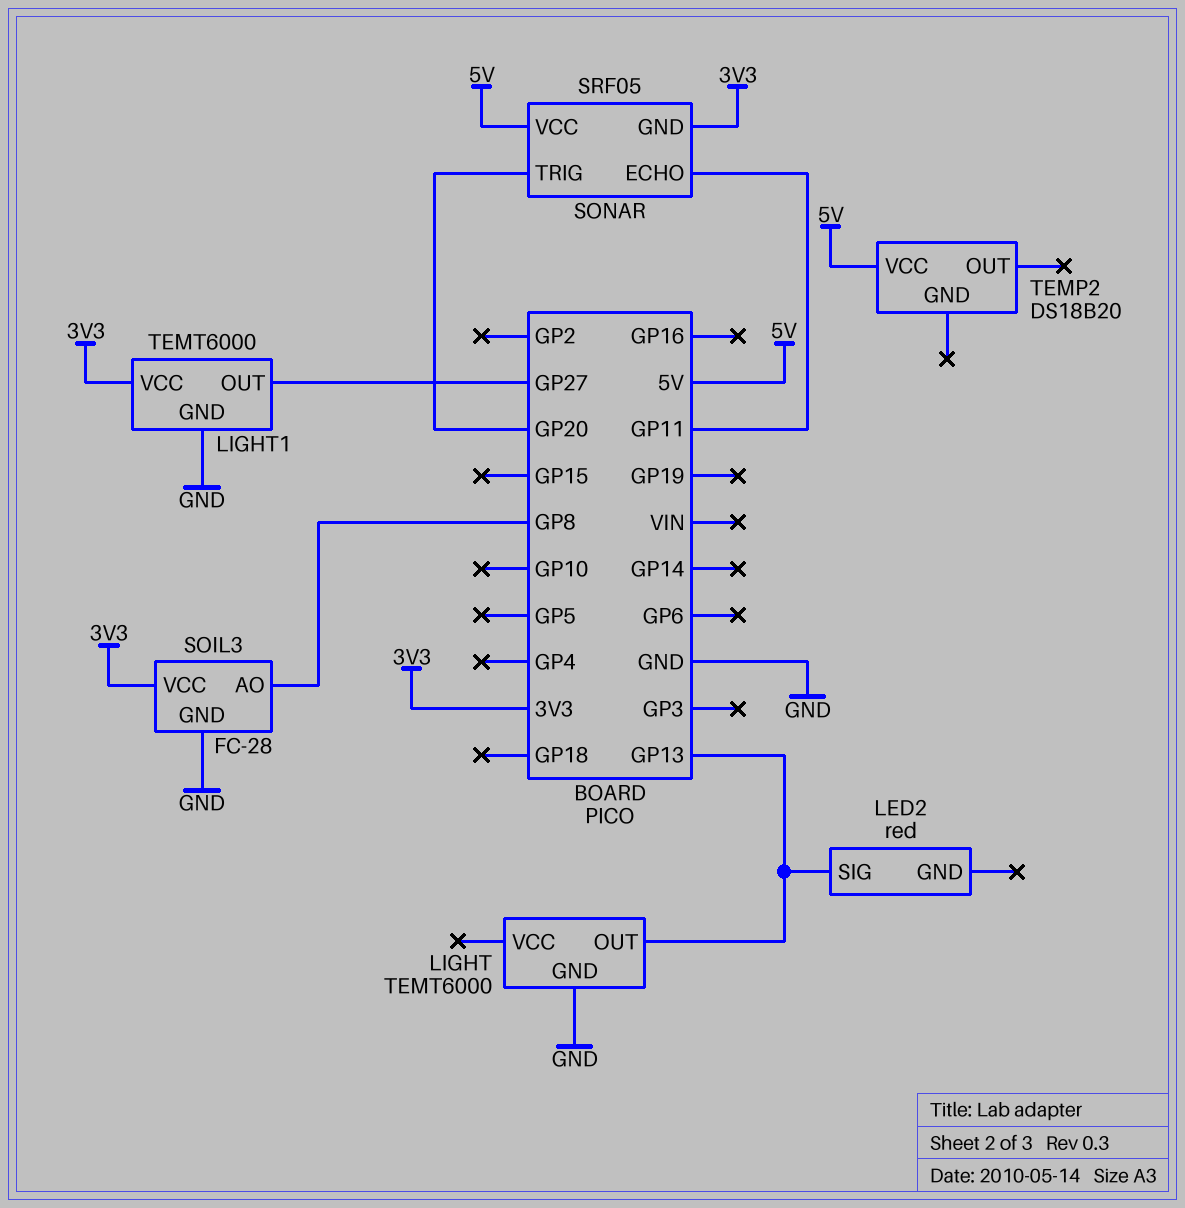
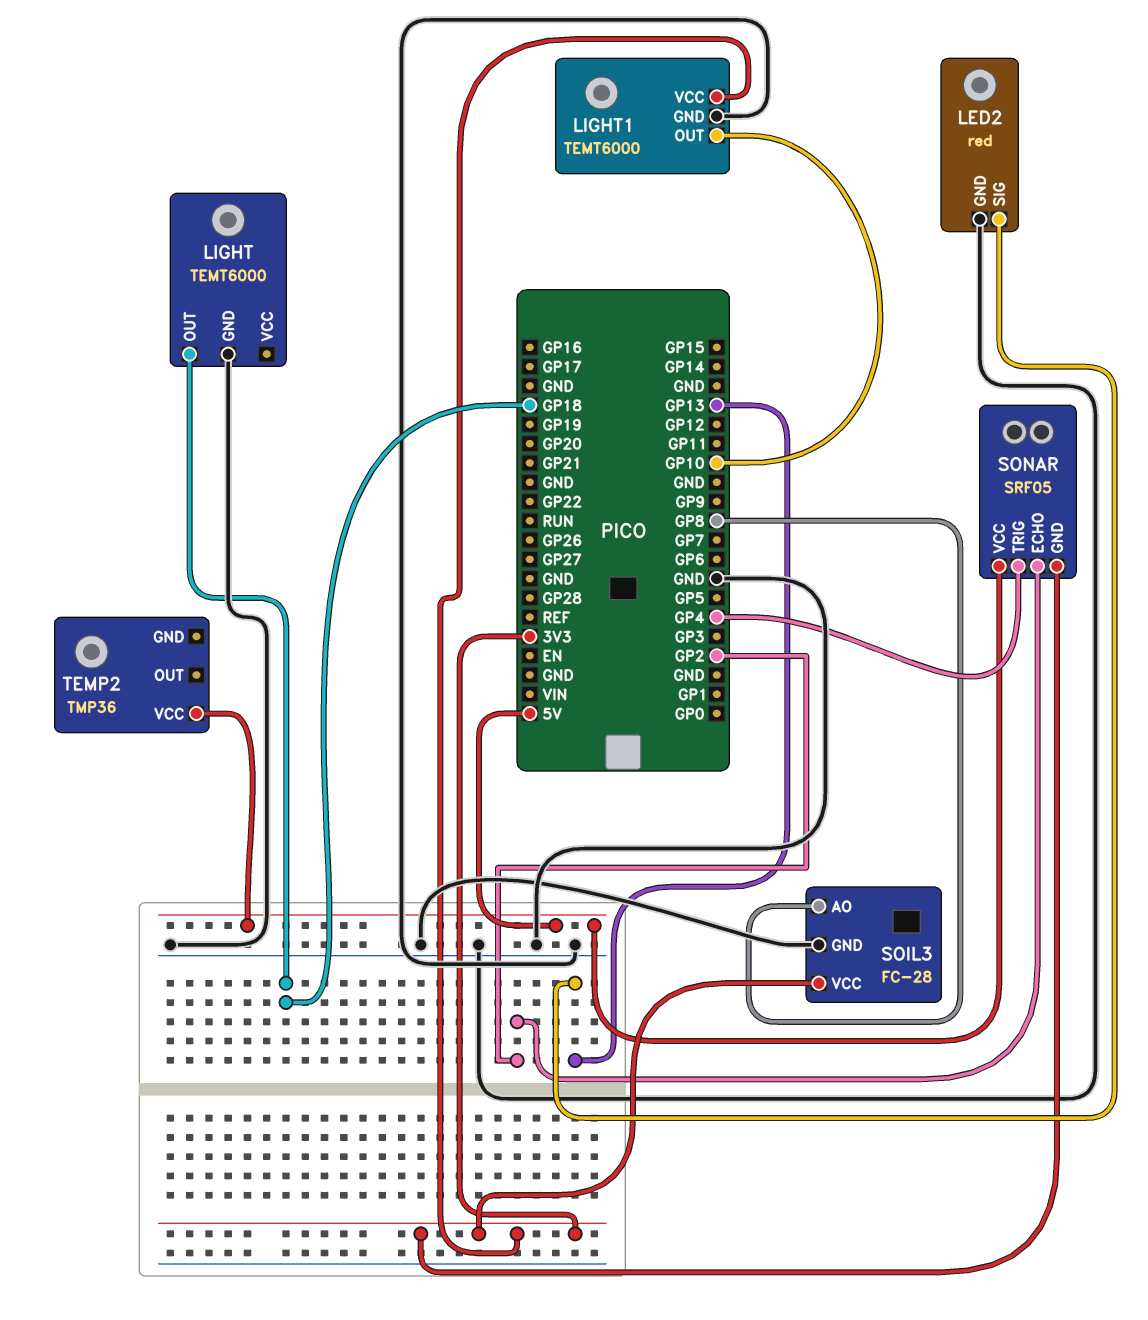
LED2 pin GND: none -> GND
LIGHT pin OUT: GP13 -> GP18
LIGHT1 pin OUT: GP27 -> GP10
SONAR pin ECHO: GP11 -> GP2
SONAR pin TRIG: GP20 -> GP4
TEMP2: DS18B20 -> TMP36

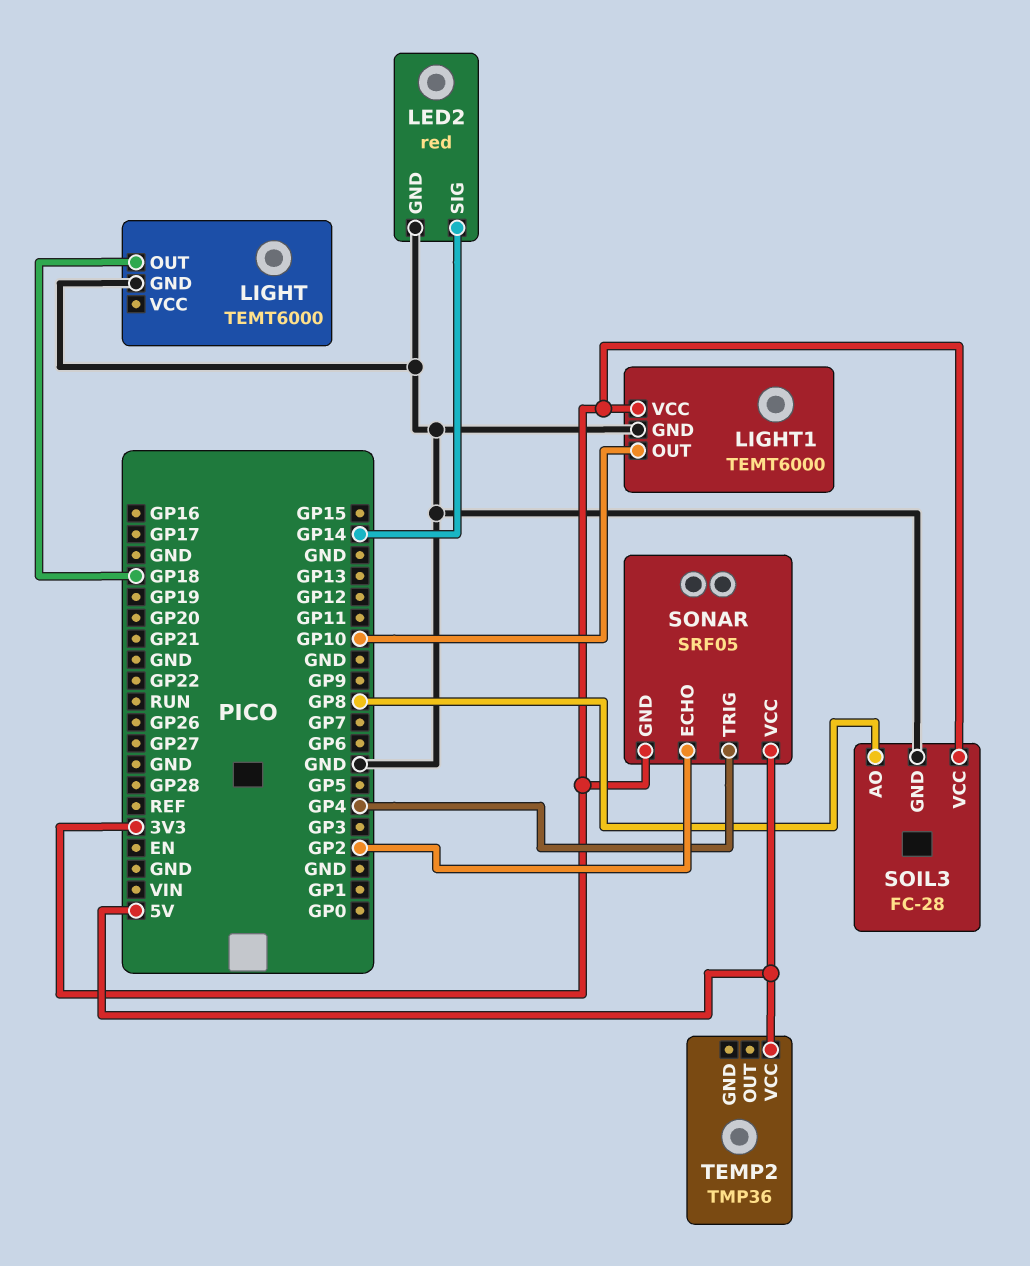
LED2 pin SIG: GP13 -> GP14

